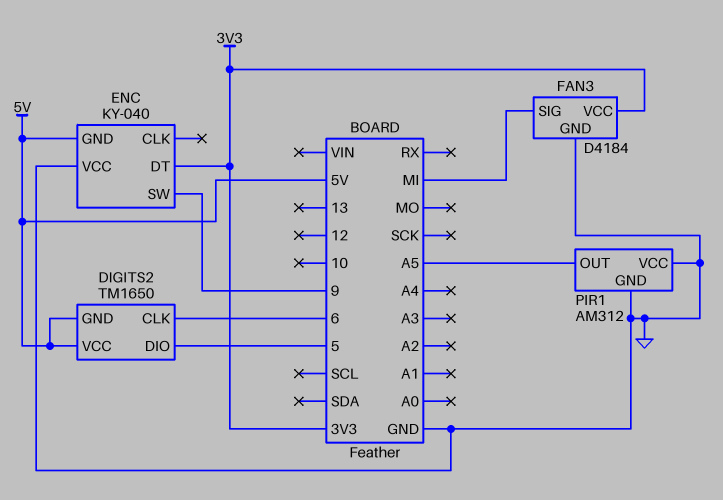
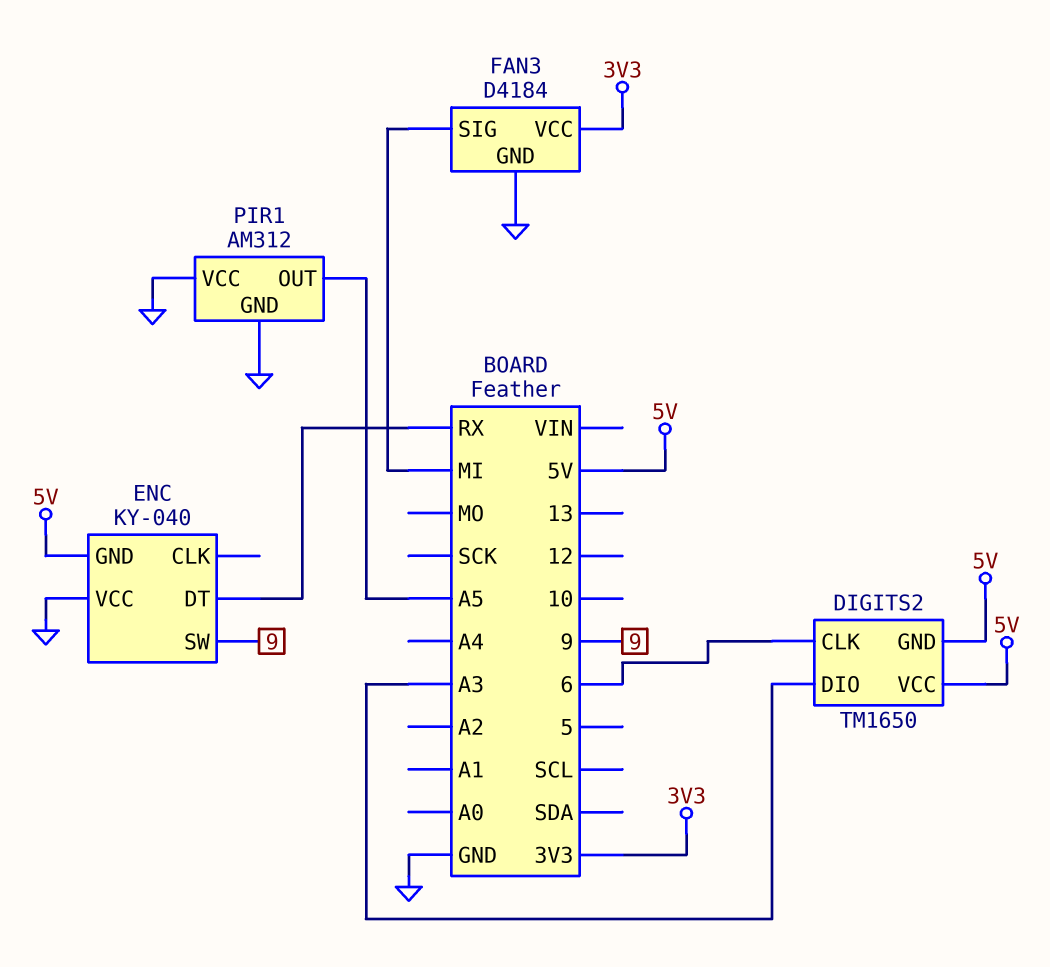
DIGITS2 pin DIO: 5 -> A3
ENC pin DT: 3V3 -> RX

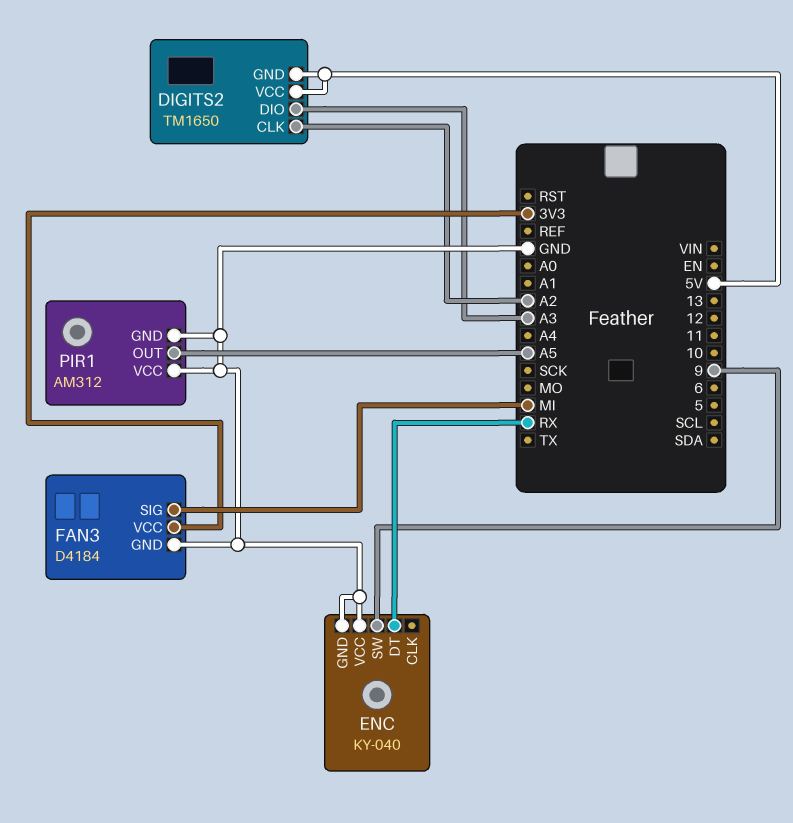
DIGITS2 pin CLK: 6 -> A2
ENC pin GND: 5V -> GND

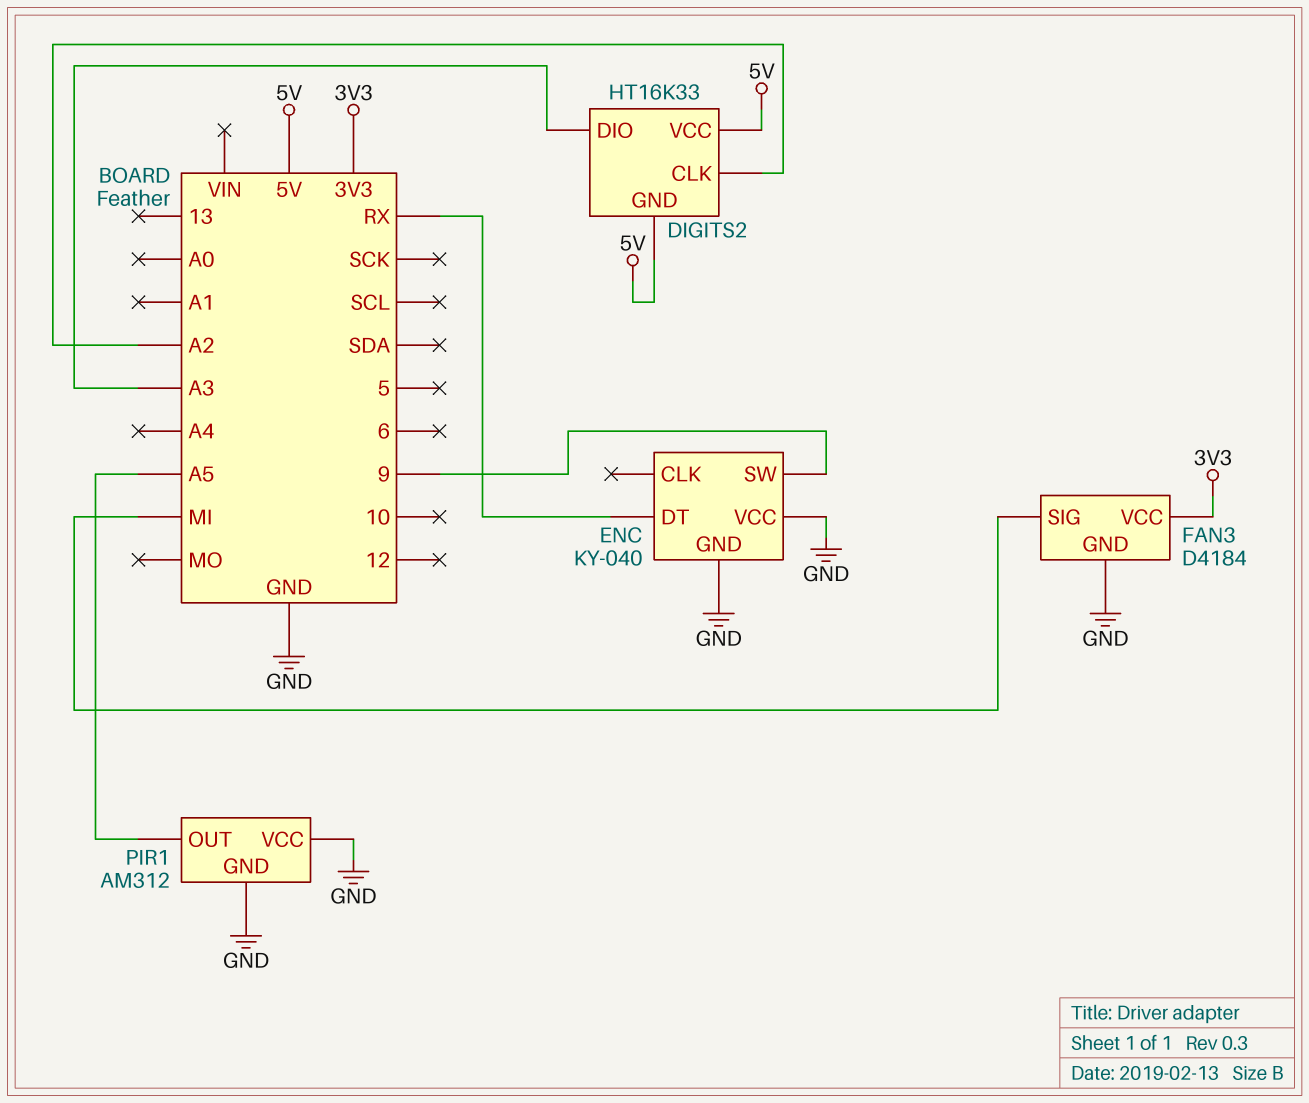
DIGITS2: TM1650 -> HT16K33

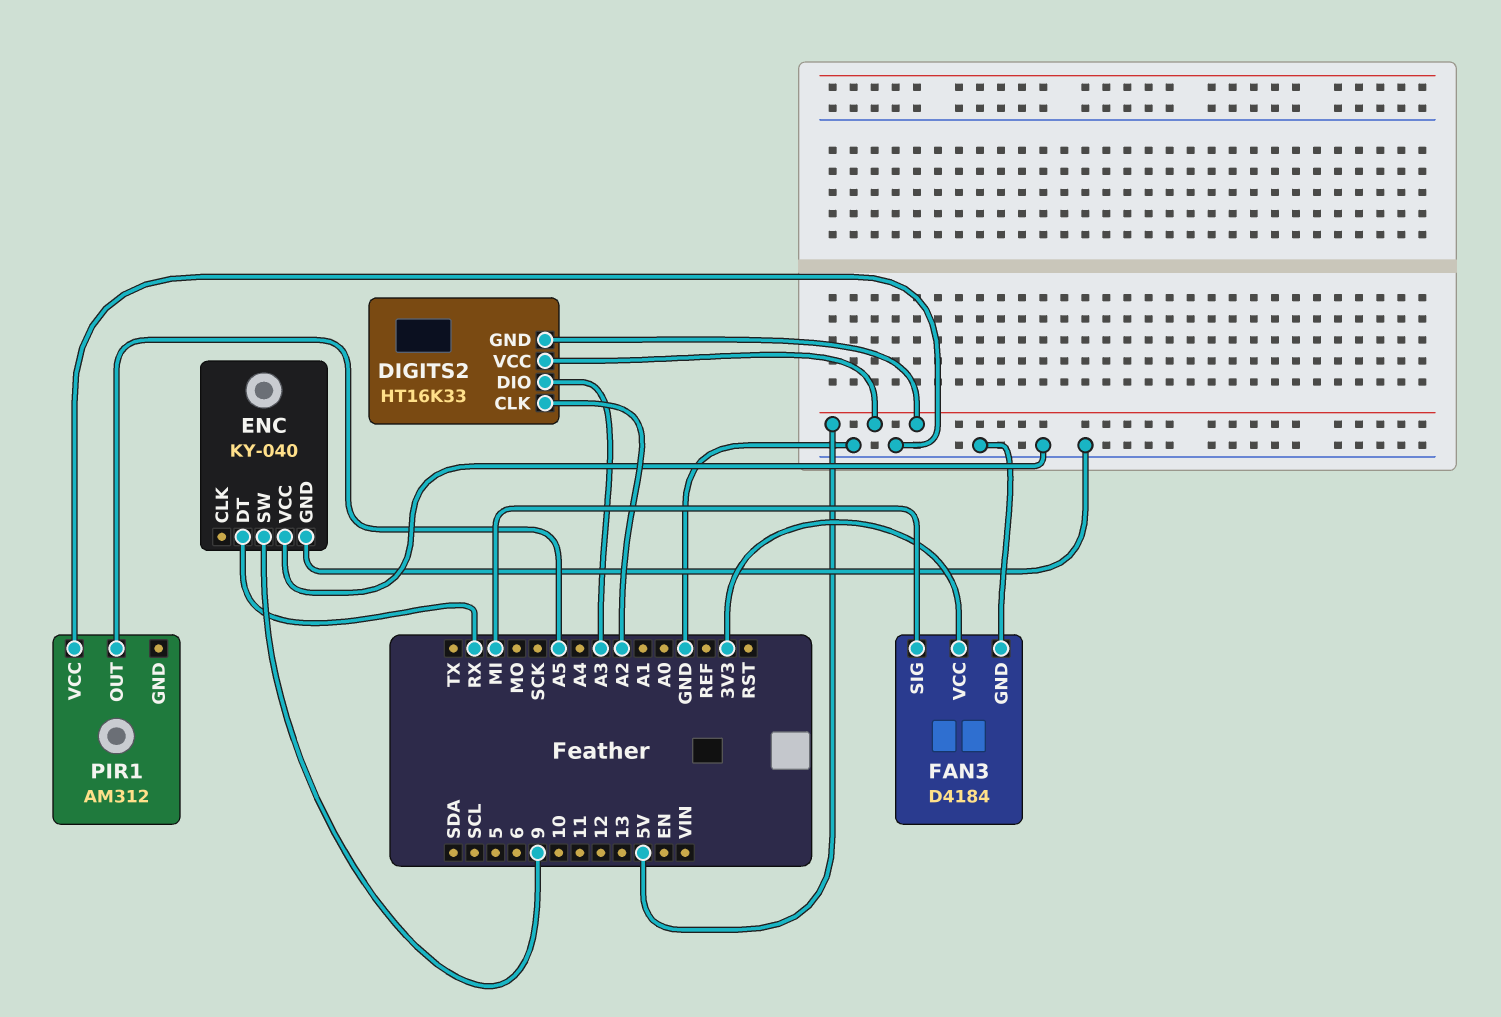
PIR1 pin GND: GND -> none

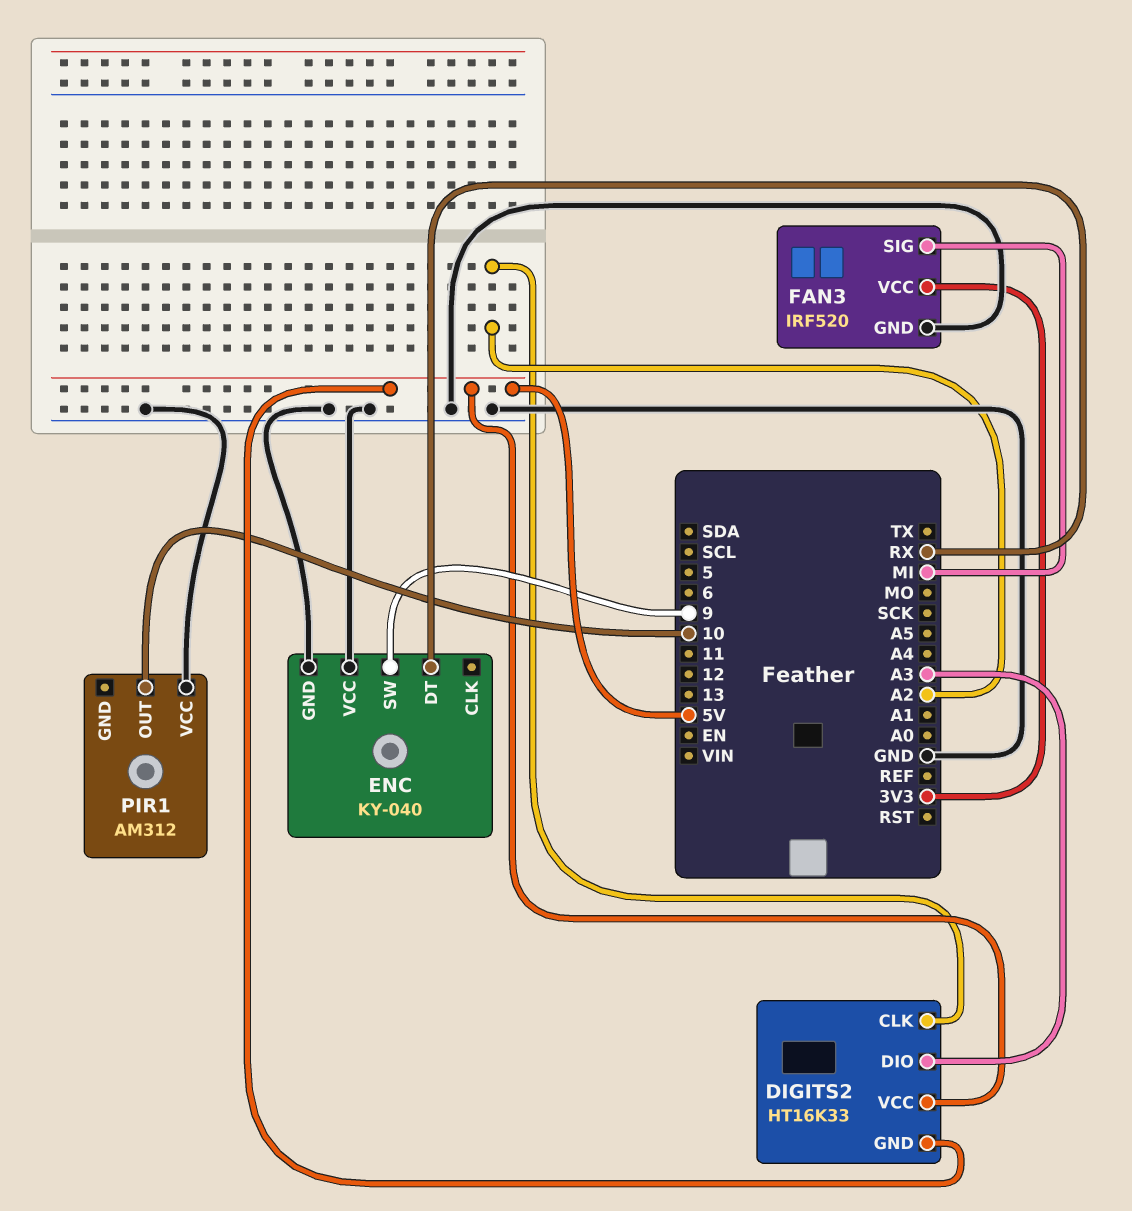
FAN3: D4184 -> IRF520
PIR1 pin OUT: A5 -> 10

